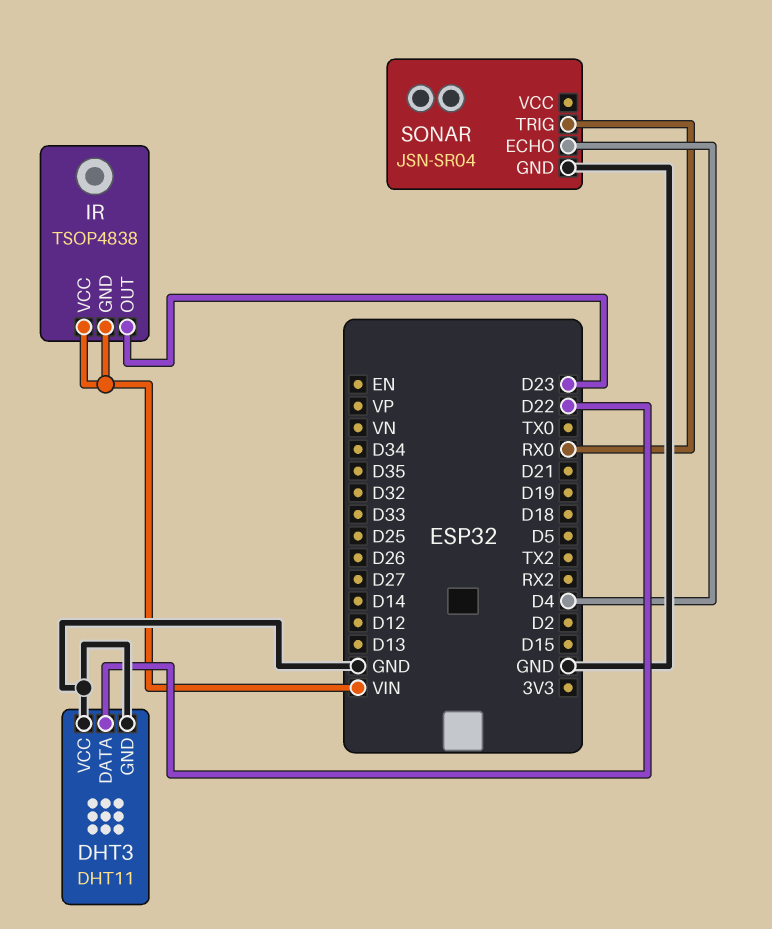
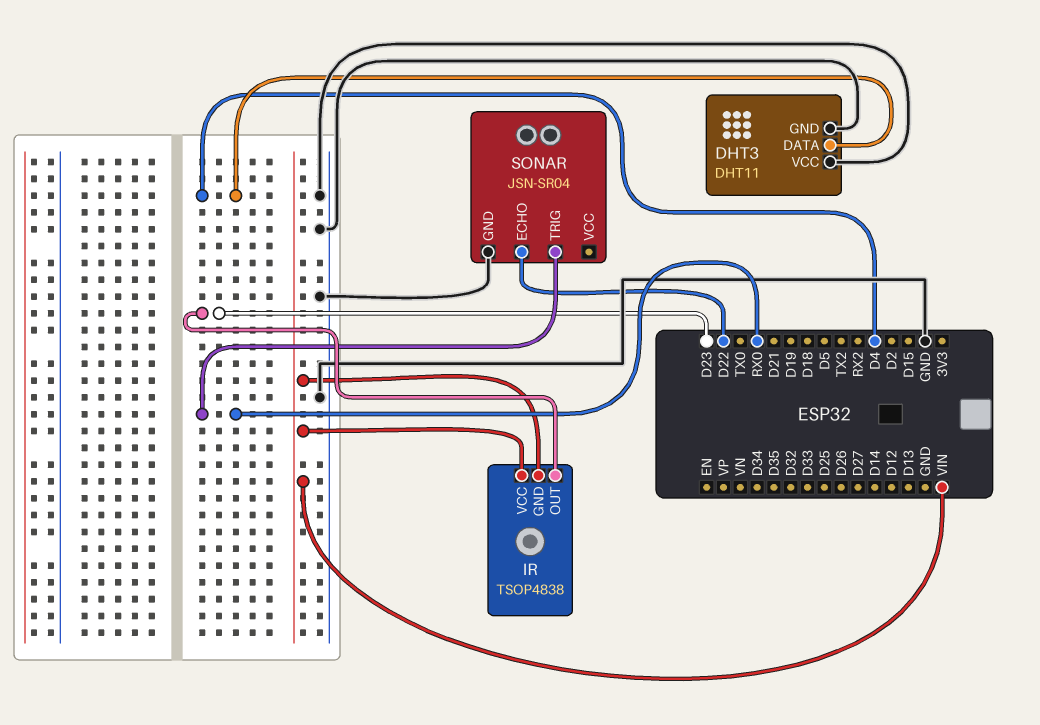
DHT3 pin DATA: D22 -> D4
SONAR pin ECHO: D4 -> D22

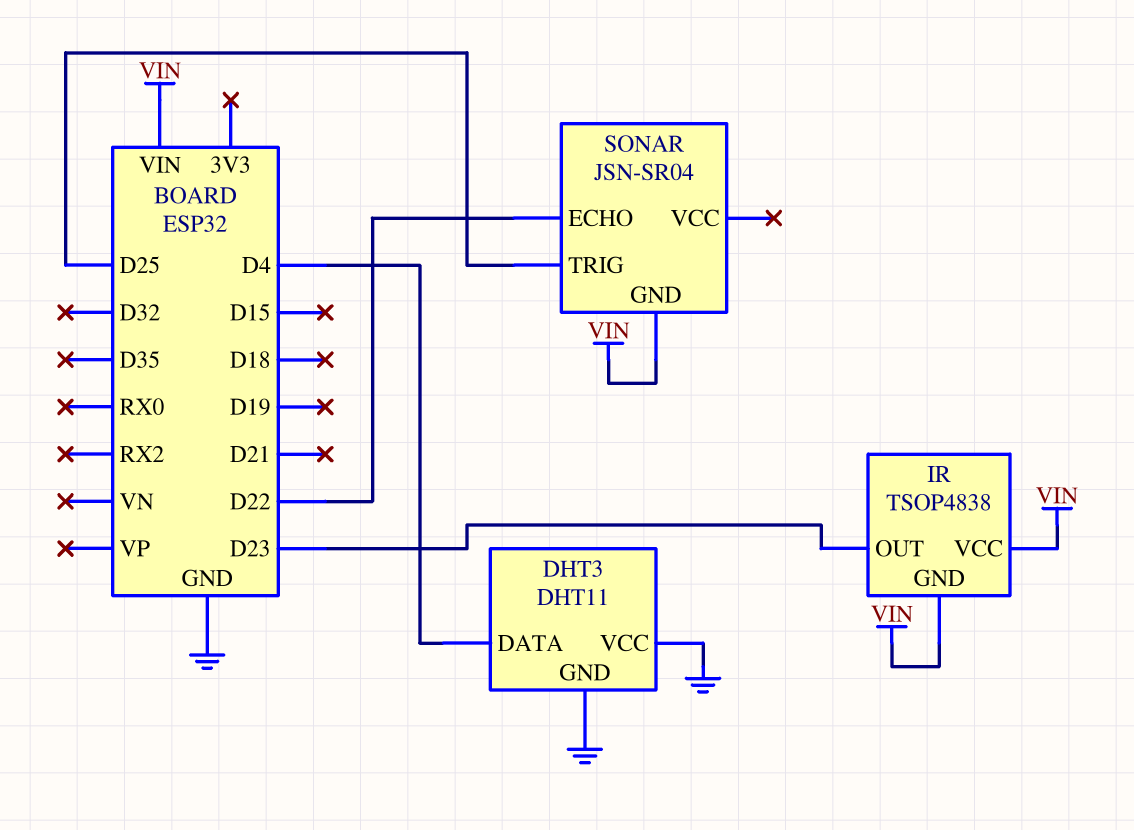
SONAR pin GND: GND -> VIN
SONAR pin TRIG: RX0 -> D25

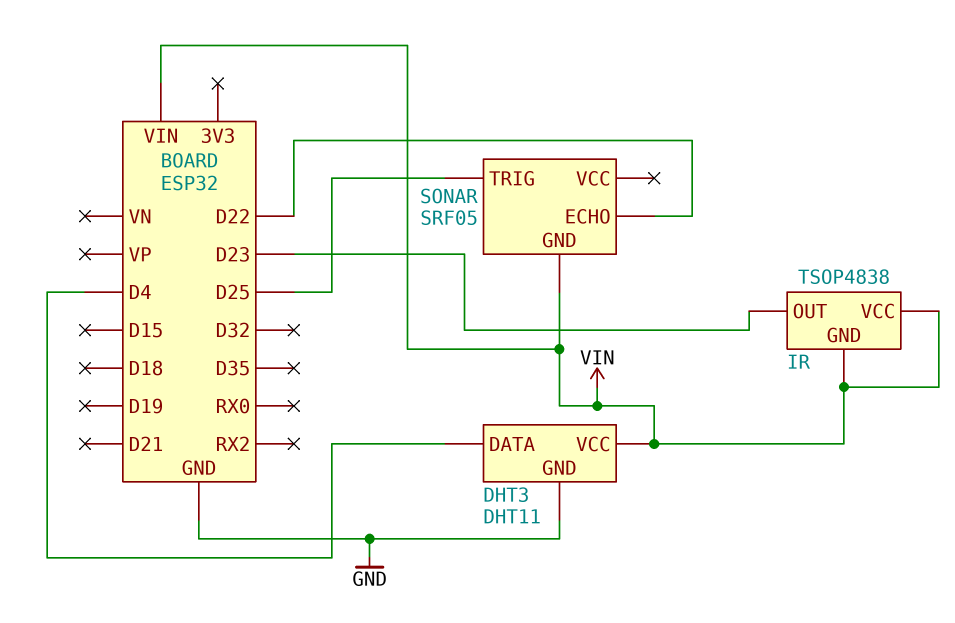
DHT3 pin VCC: GND -> VIN
SONAR: JSN-SR04 -> SRF05

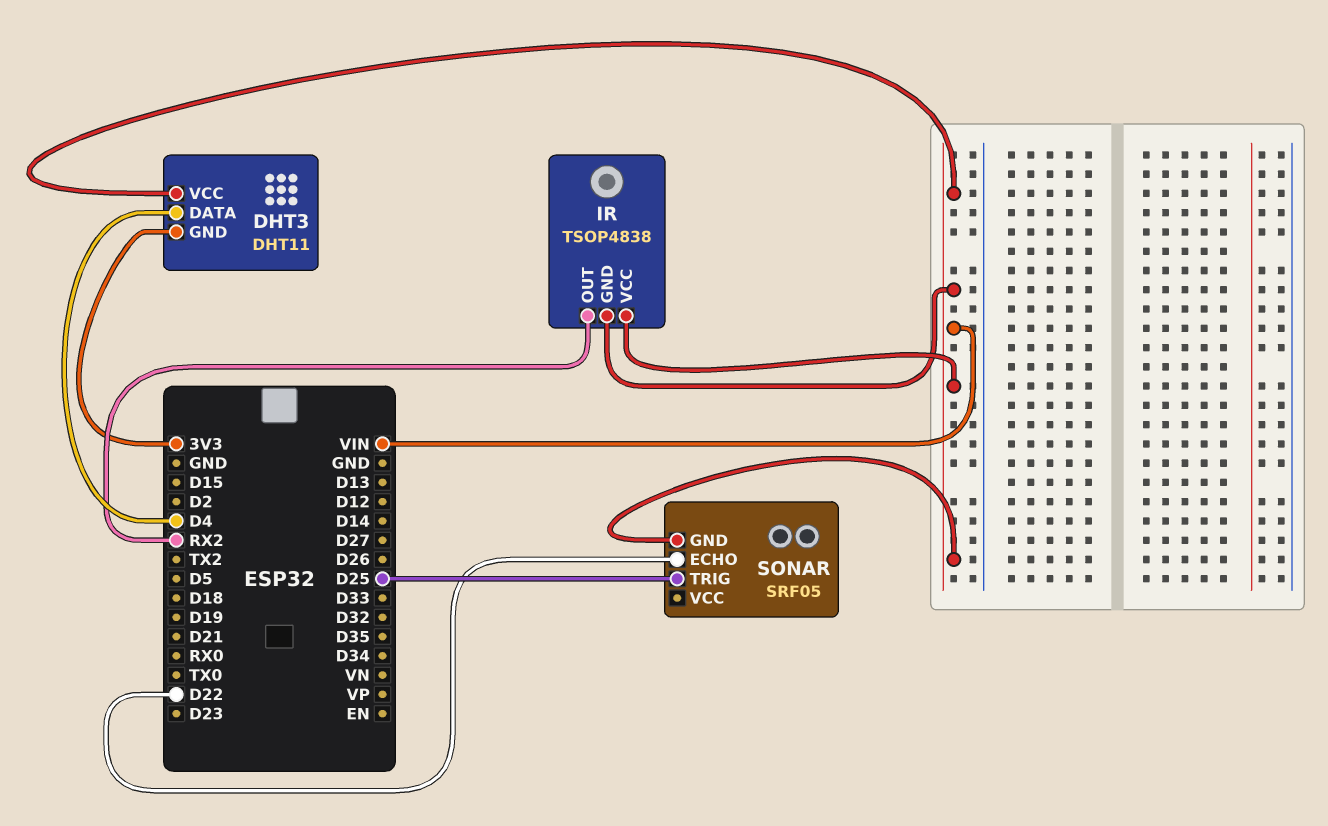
DHT3 pin GND: GND -> 3V3
IR pin OUT: D23 -> RX2

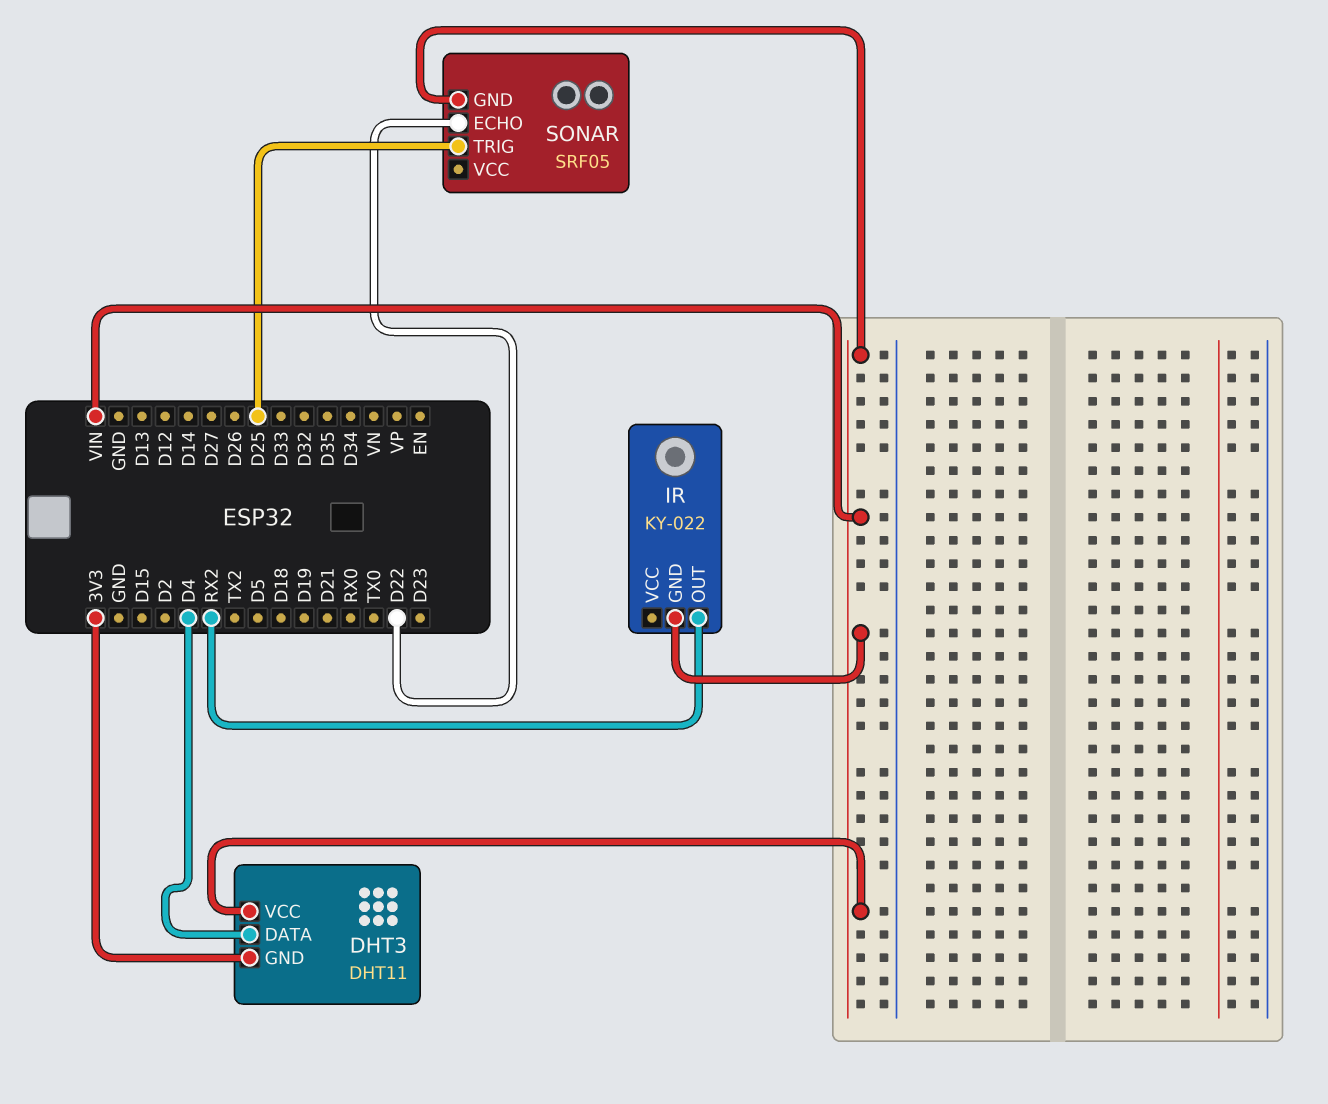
IR: TSOP4838 -> KY-022
IR pin VCC: VIN -> none

